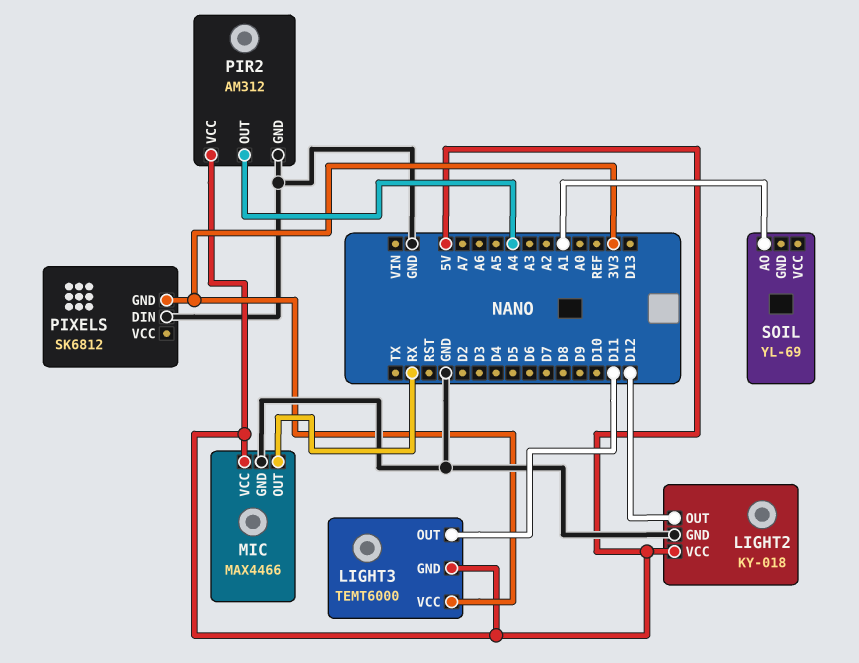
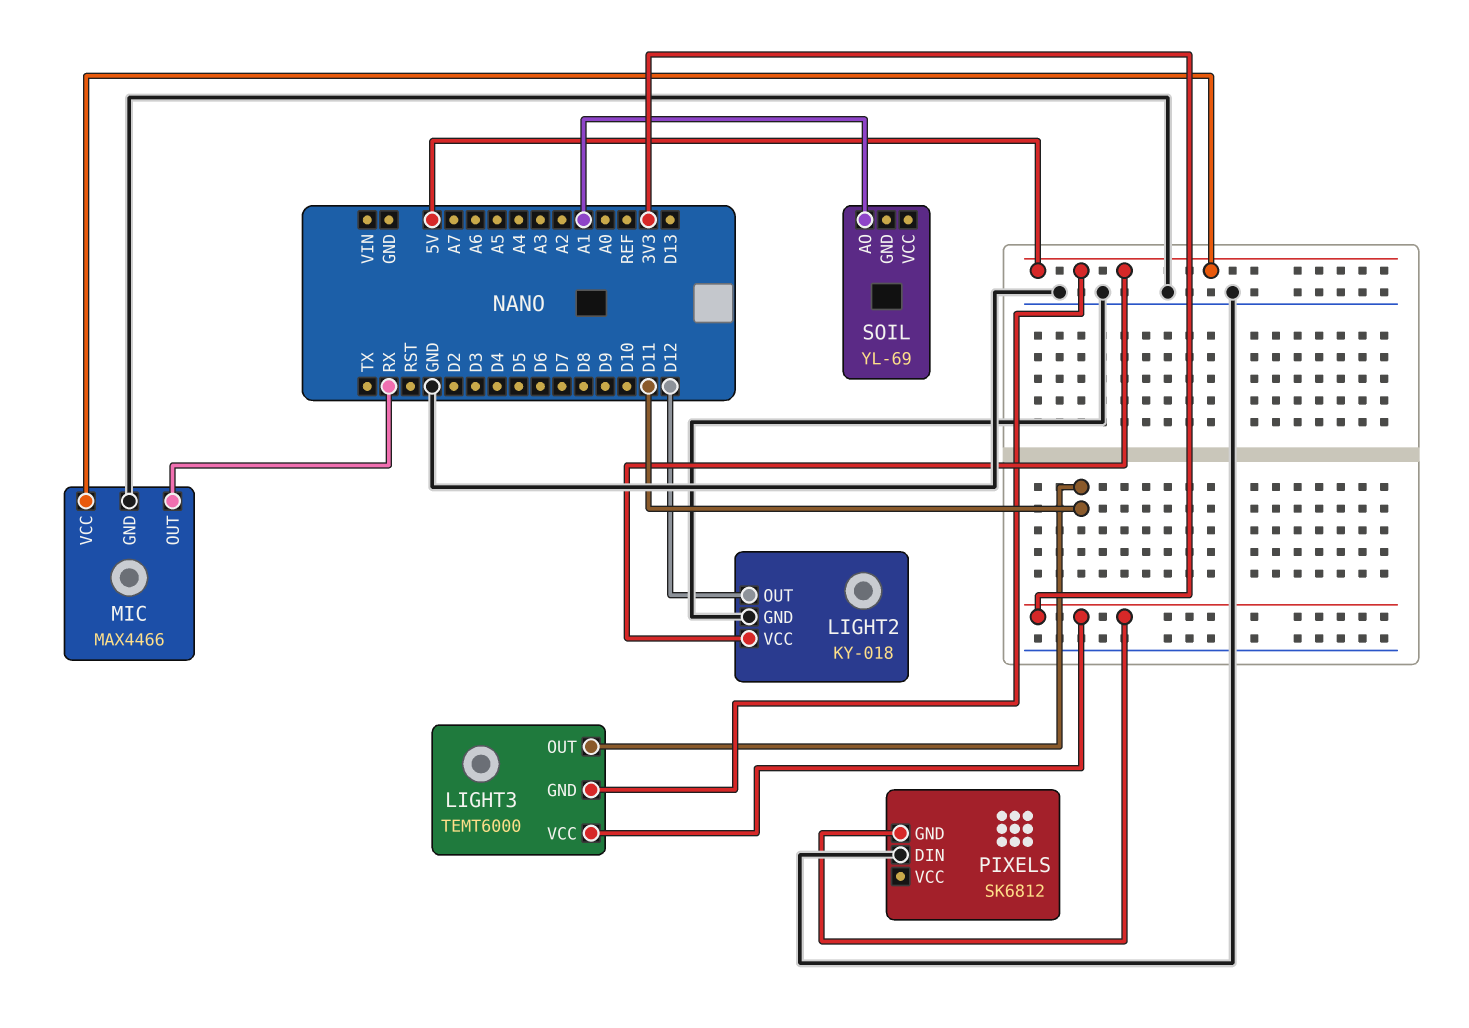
PIR2: AM312 -> none
PIR2 pin GND: GND -> none
PIR2 pin OUT: A4 -> none
PIR2 pin VCC: 5V -> none

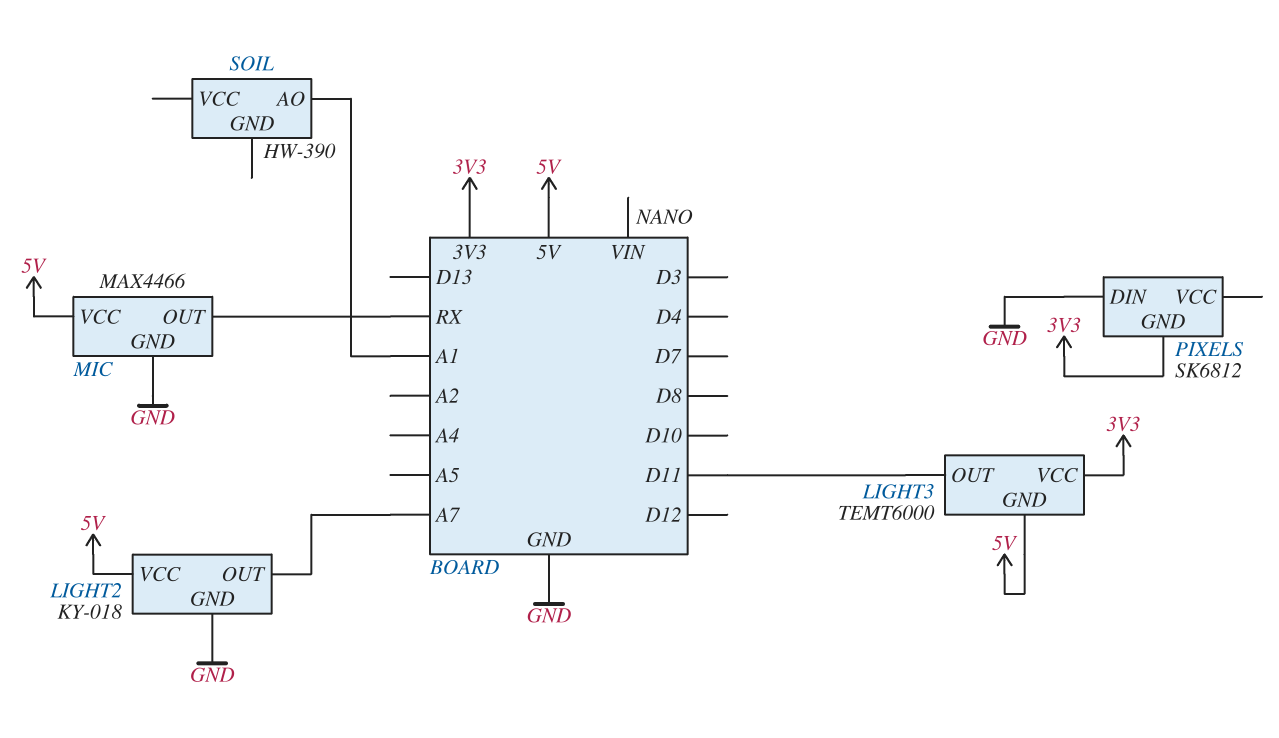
LIGHT2 pin OUT: D12 -> A7
SOIL: YL-69 -> HW-390

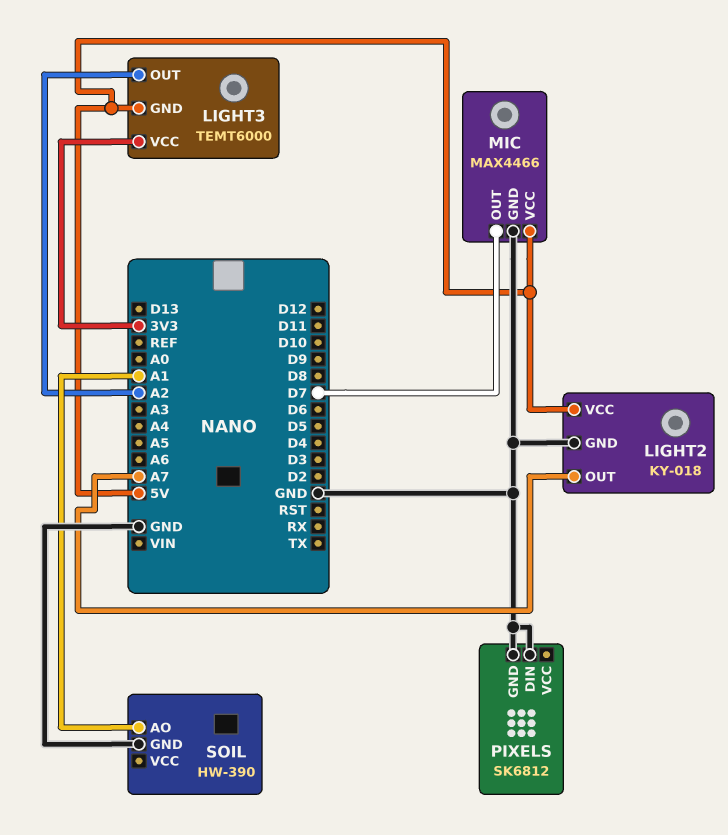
LIGHT3 pin OUT: D11 -> A2
MIC pin OUT: RX -> D7
PIXELS pin GND: 3V3 -> GND
SOIL pin GND: none -> GND

